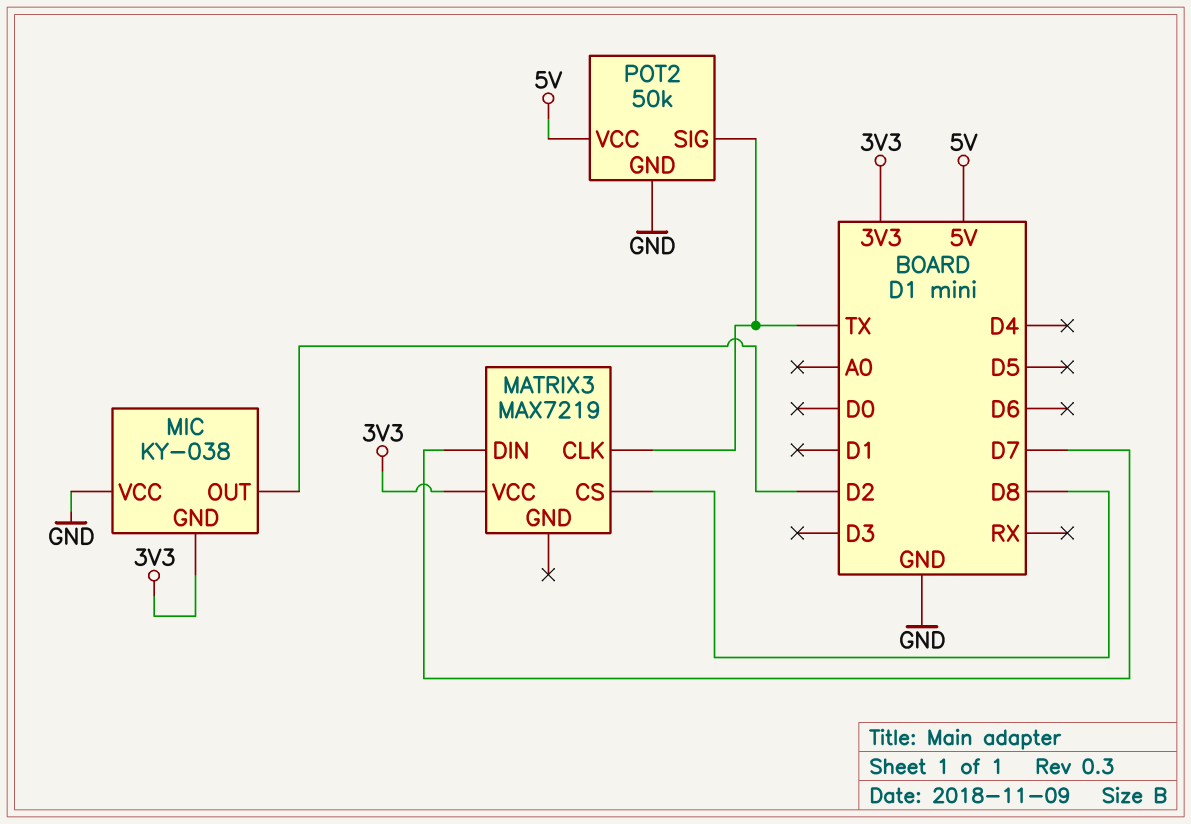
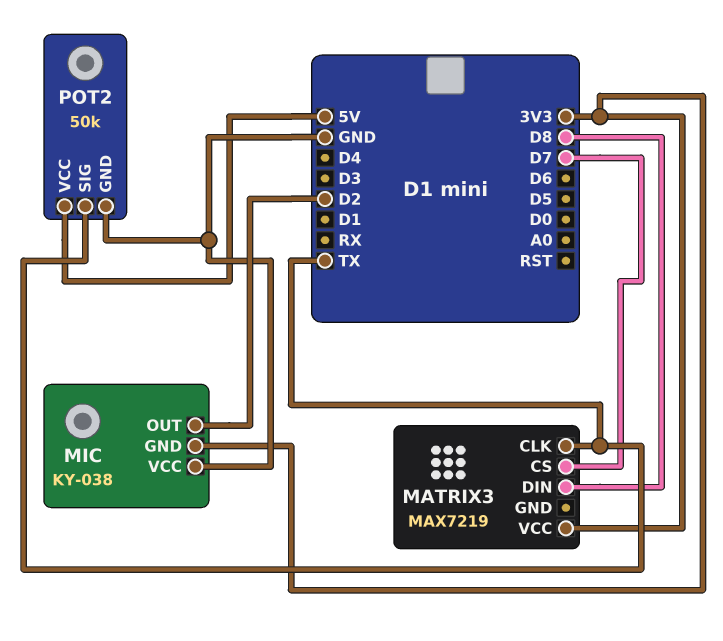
MATRIX3 pin CS: D8 -> D7
MATRIX3 pin DIN: D7 -> D8

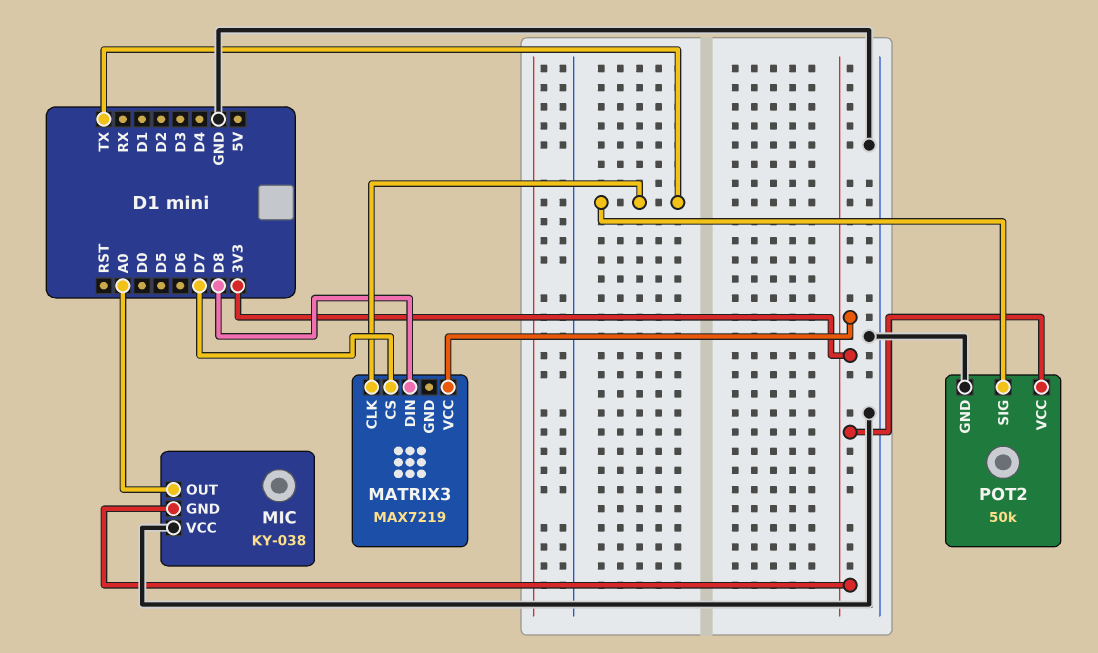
MIC pin OUT: D2 -> A0
POT2 pin VCC: 5V -> 3V3

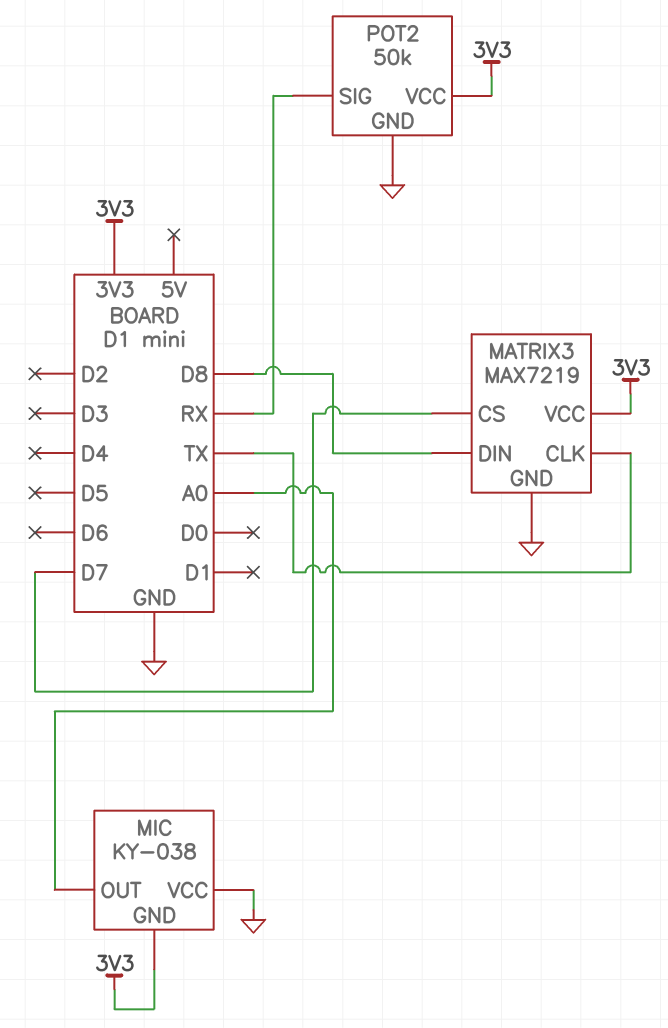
MATRIX3 pin GND: none -> GND
POT2 pin SIG: TX -> RX

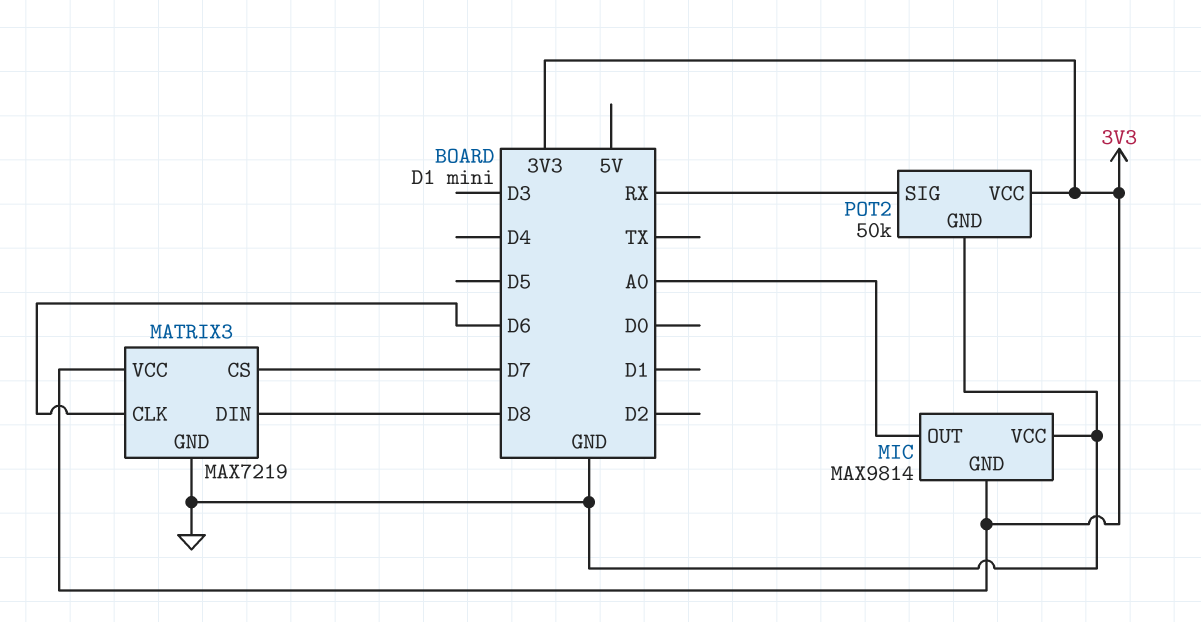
MATRIX3 pin CLK: TX -> D6
MIC: KY-038 -> MAX9814

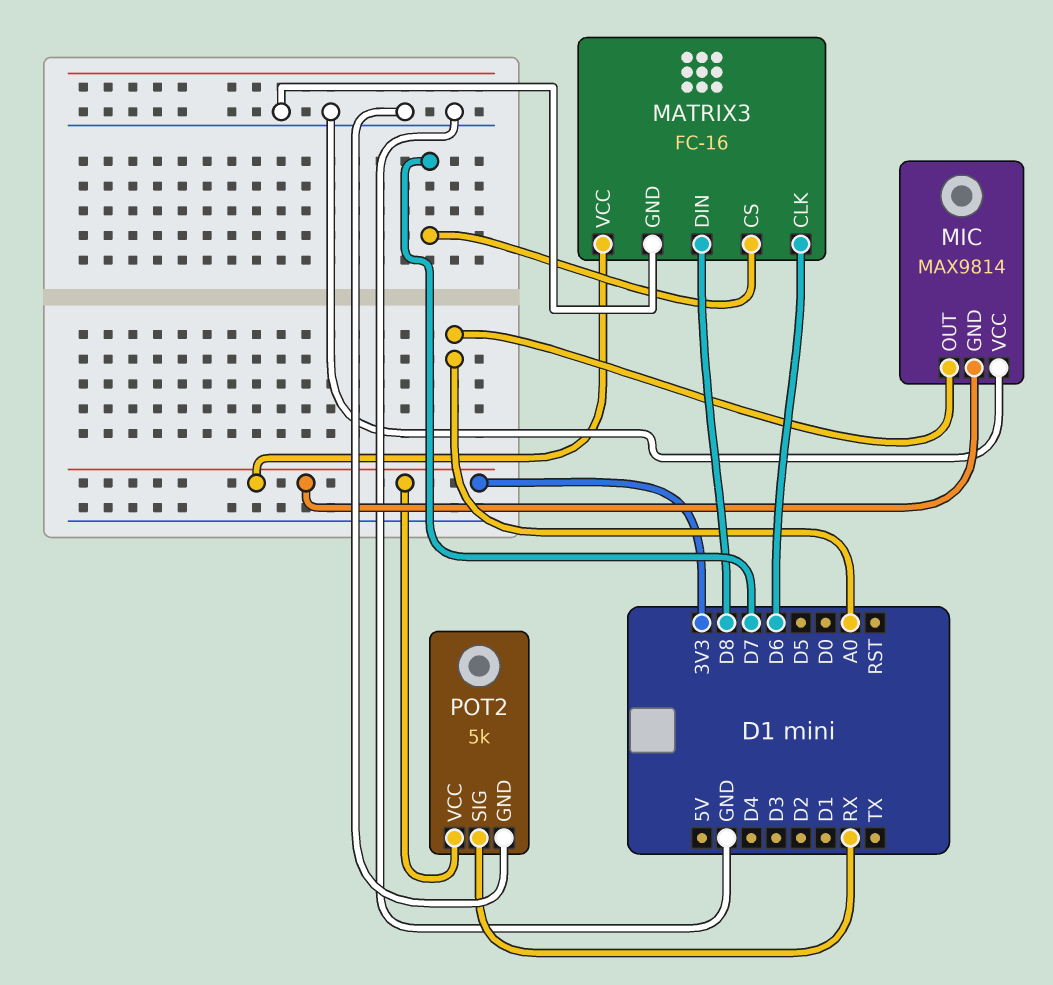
MATRIX3: MAX7219 -> FC-16
POT2: 50k -> 5k

